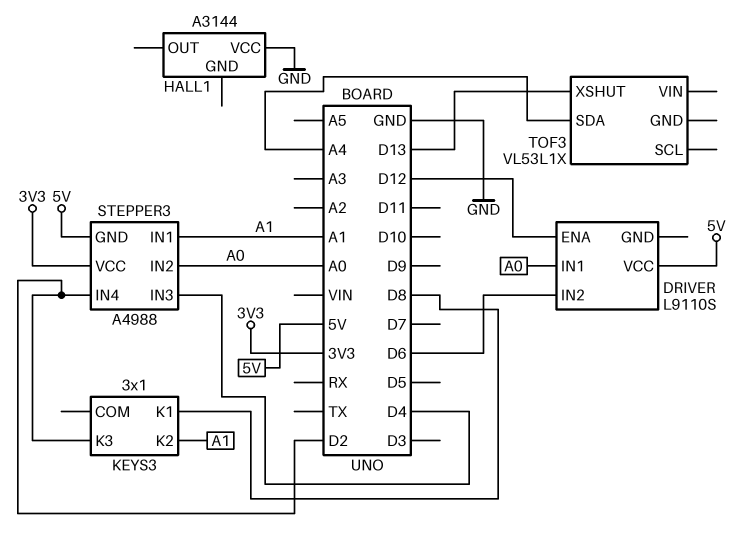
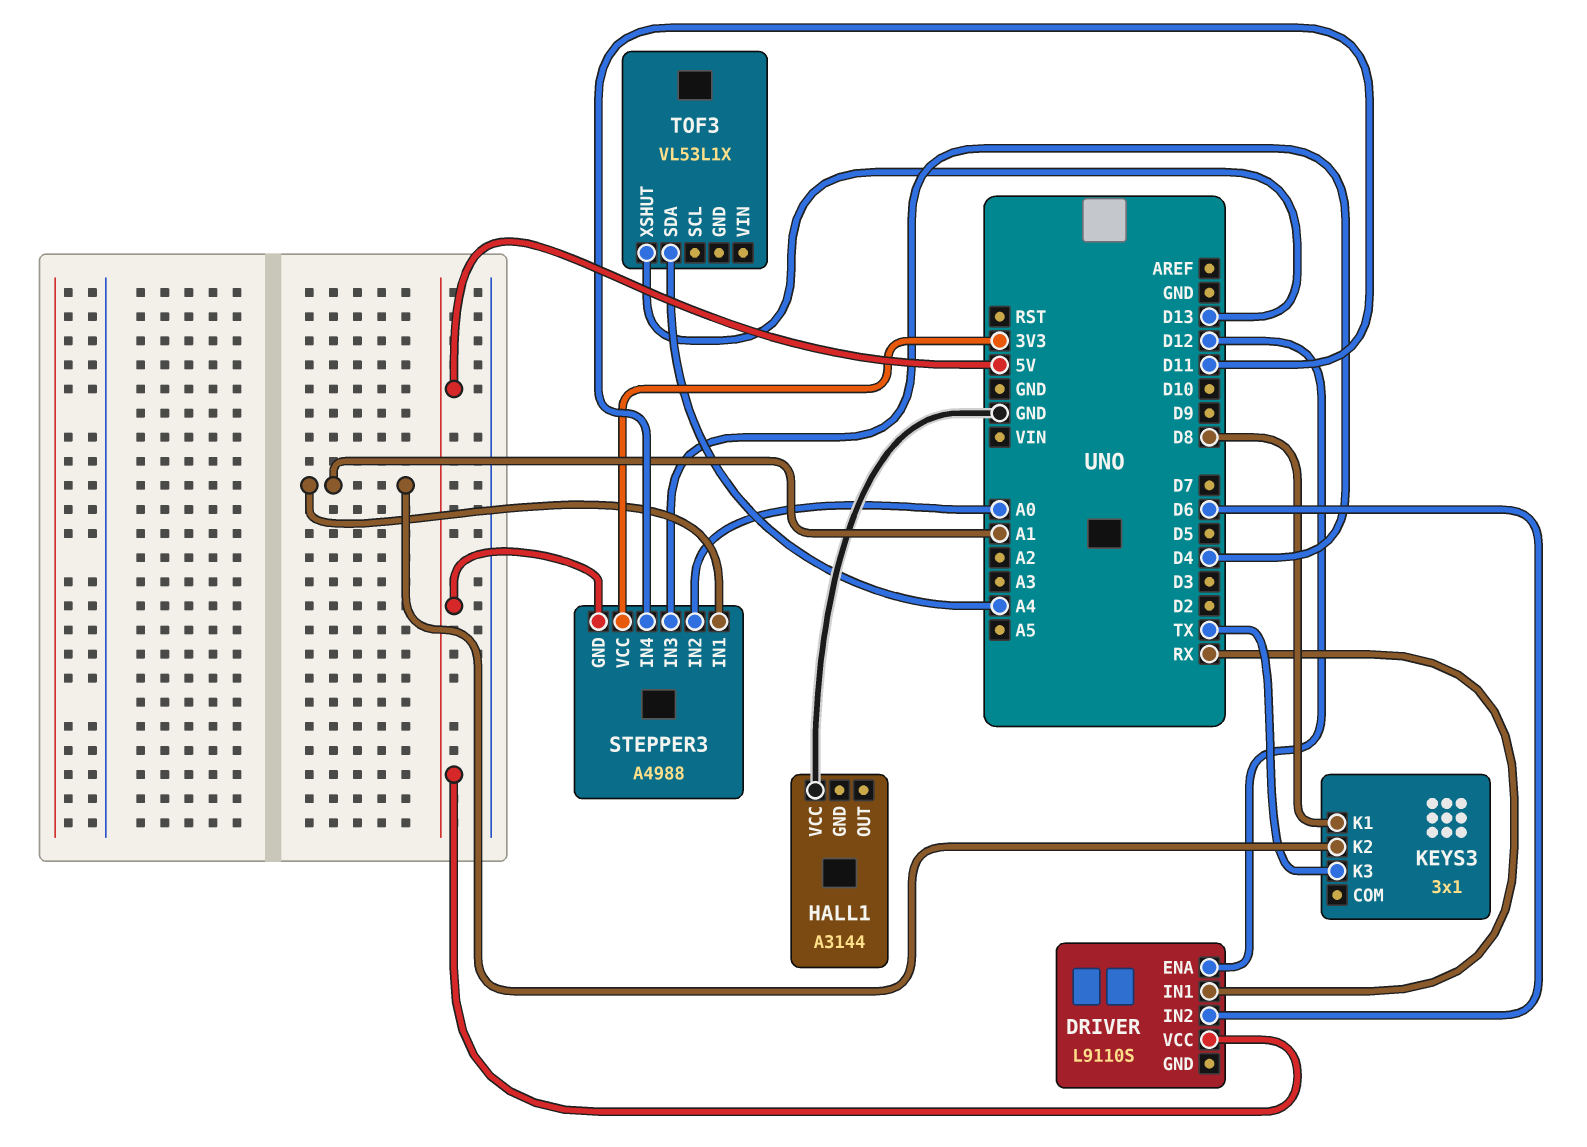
DRIVER pin IN1: A0 -> RX
KEYS3 pin K3: D2 -> TX
STEPPER3 pin IN4: D2 -> D11

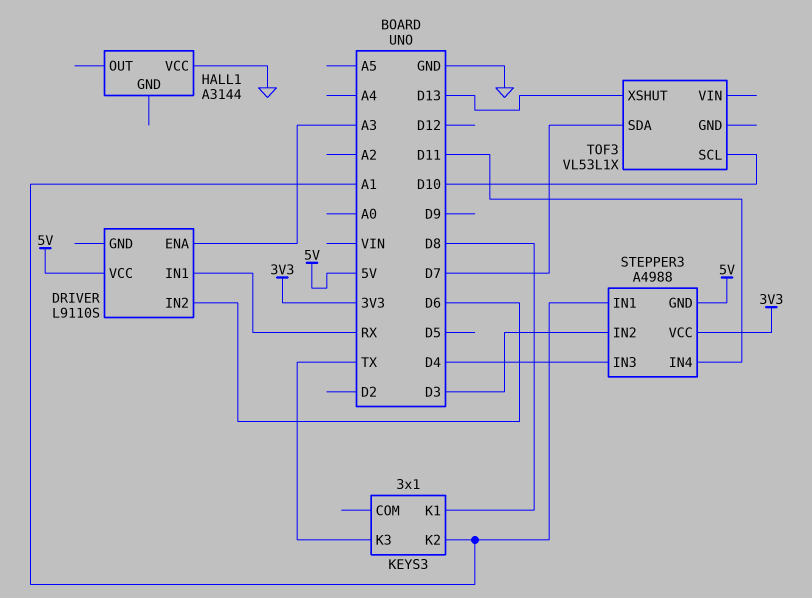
DRIVER pin ENA: D12 -> A3
STEPPER3 pin IN2: A0 -> D3
TOF3 pin SCL: none -> D10
TOF3 pin SDA: A4 -> D7

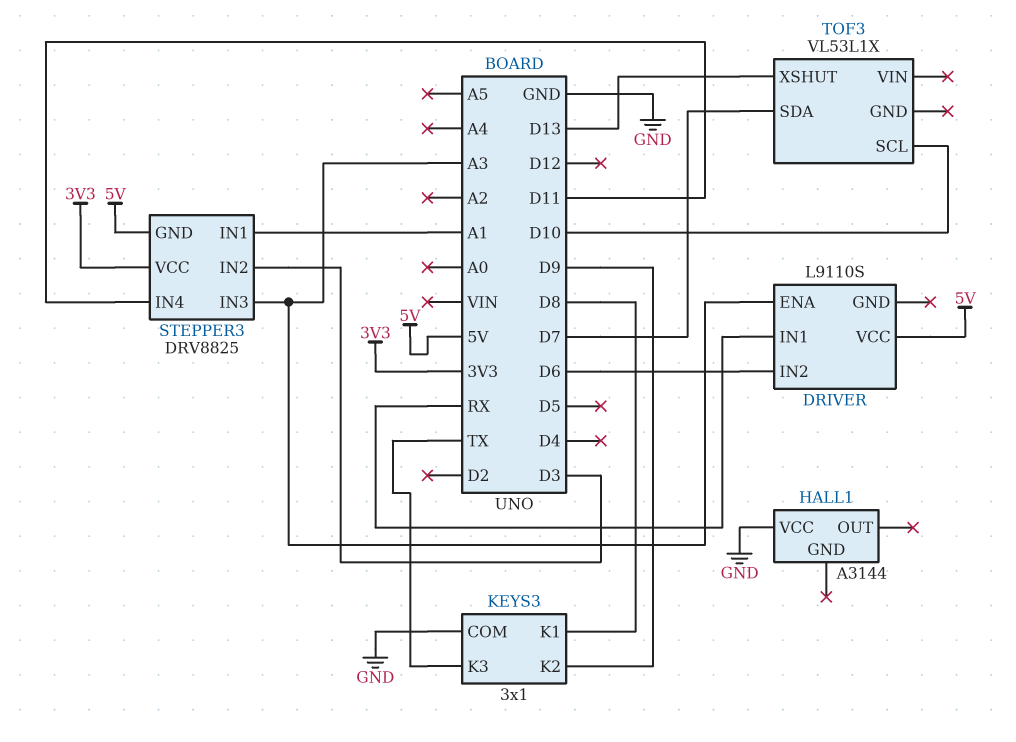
KEYS3 pin COM: none -> GND
KEYS3 pin K2: A1 -> D9
STEPPER3: A4988 -> DRV8825
STEPPER3 pin IN3: D4 -> A3

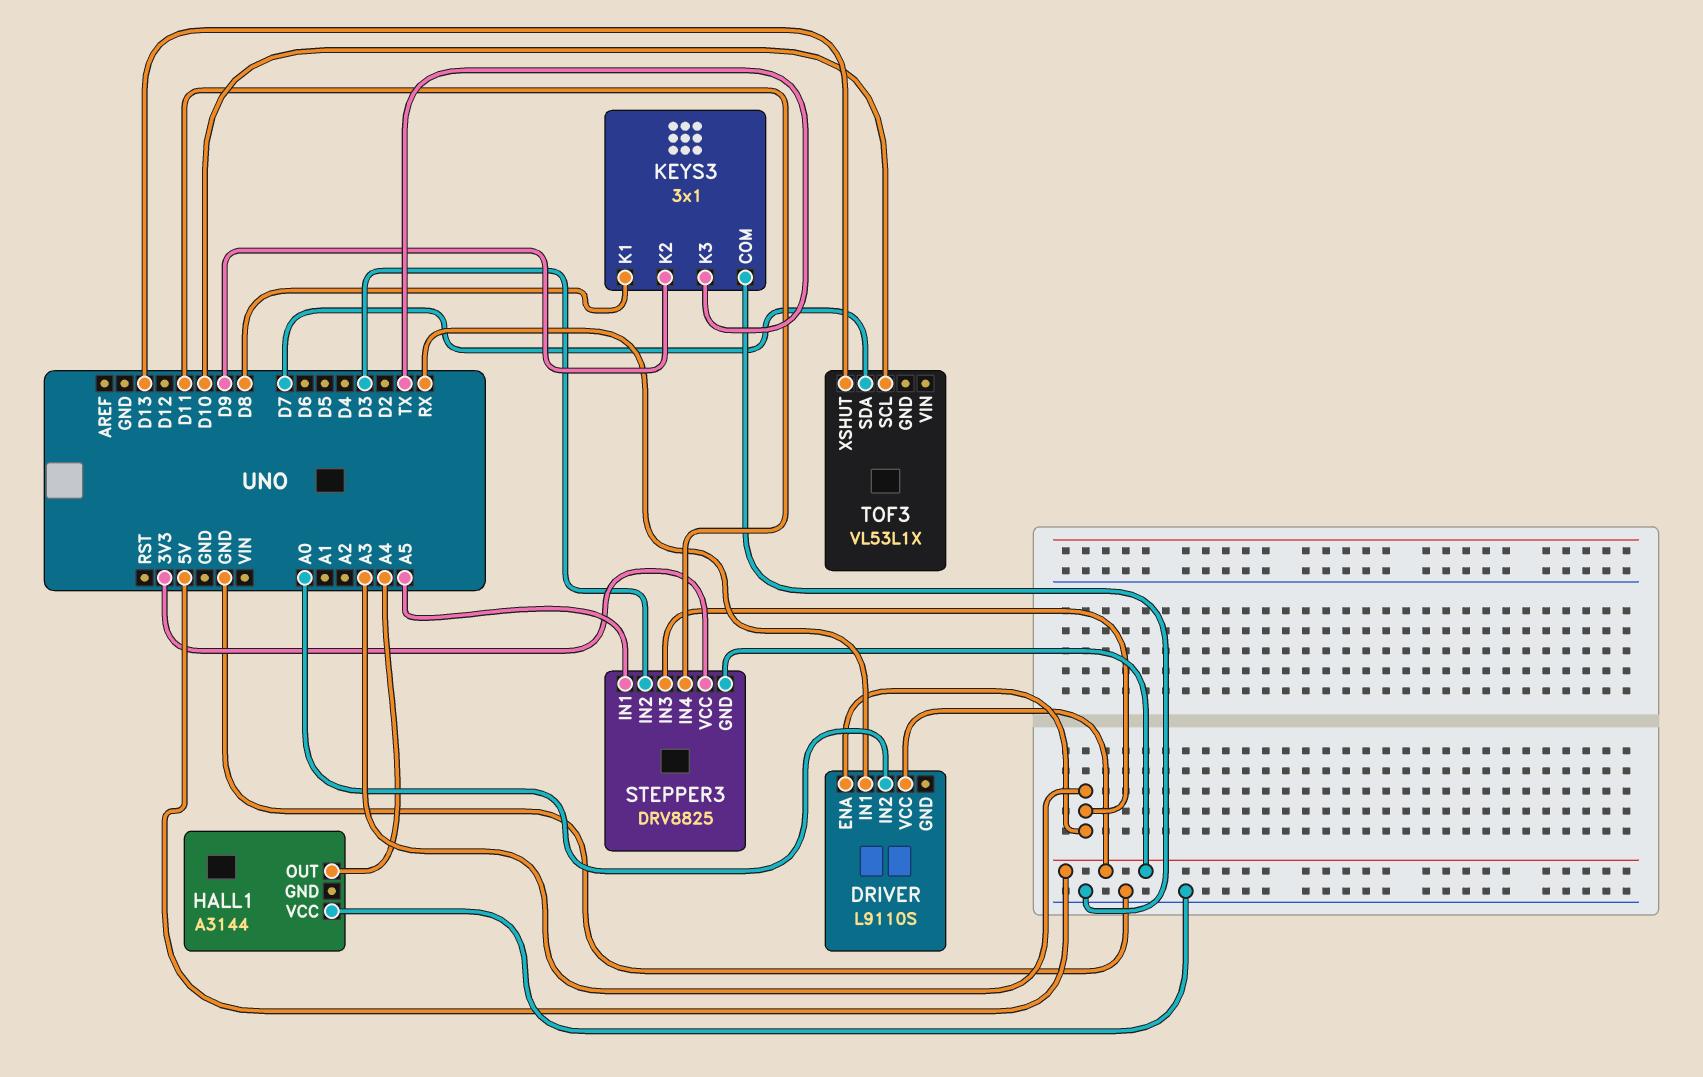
DRIVER pin IN2: D6 -> A0
HALL1 pin OUT: none -> A4
STEPPER3 pin IN1: A1 -> A5

